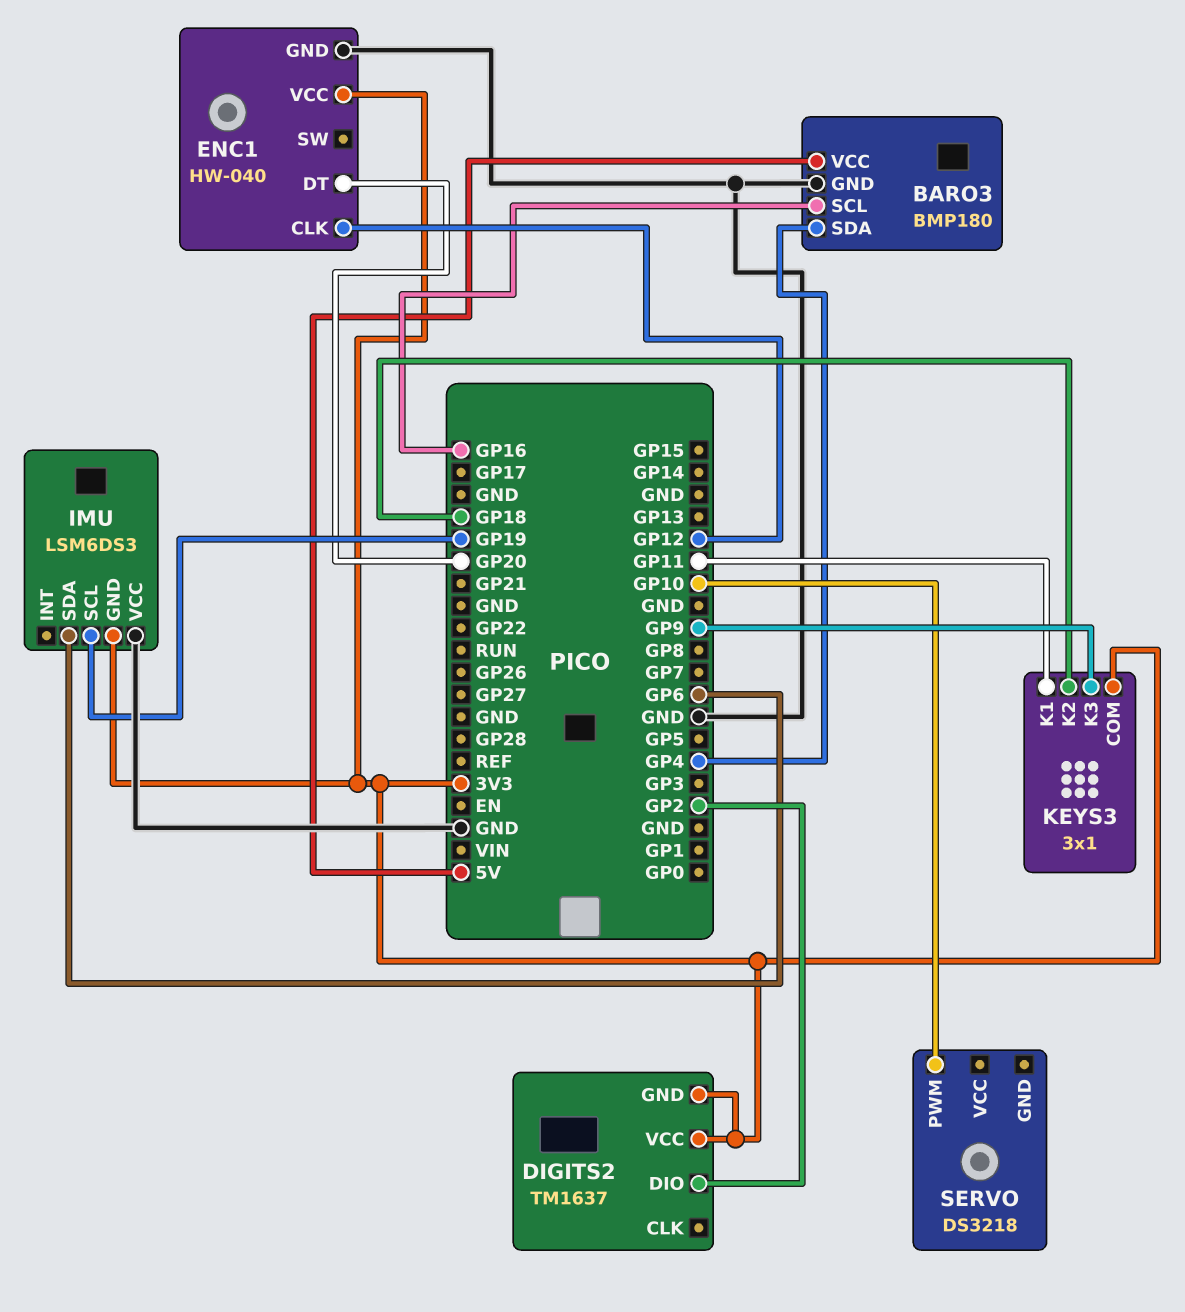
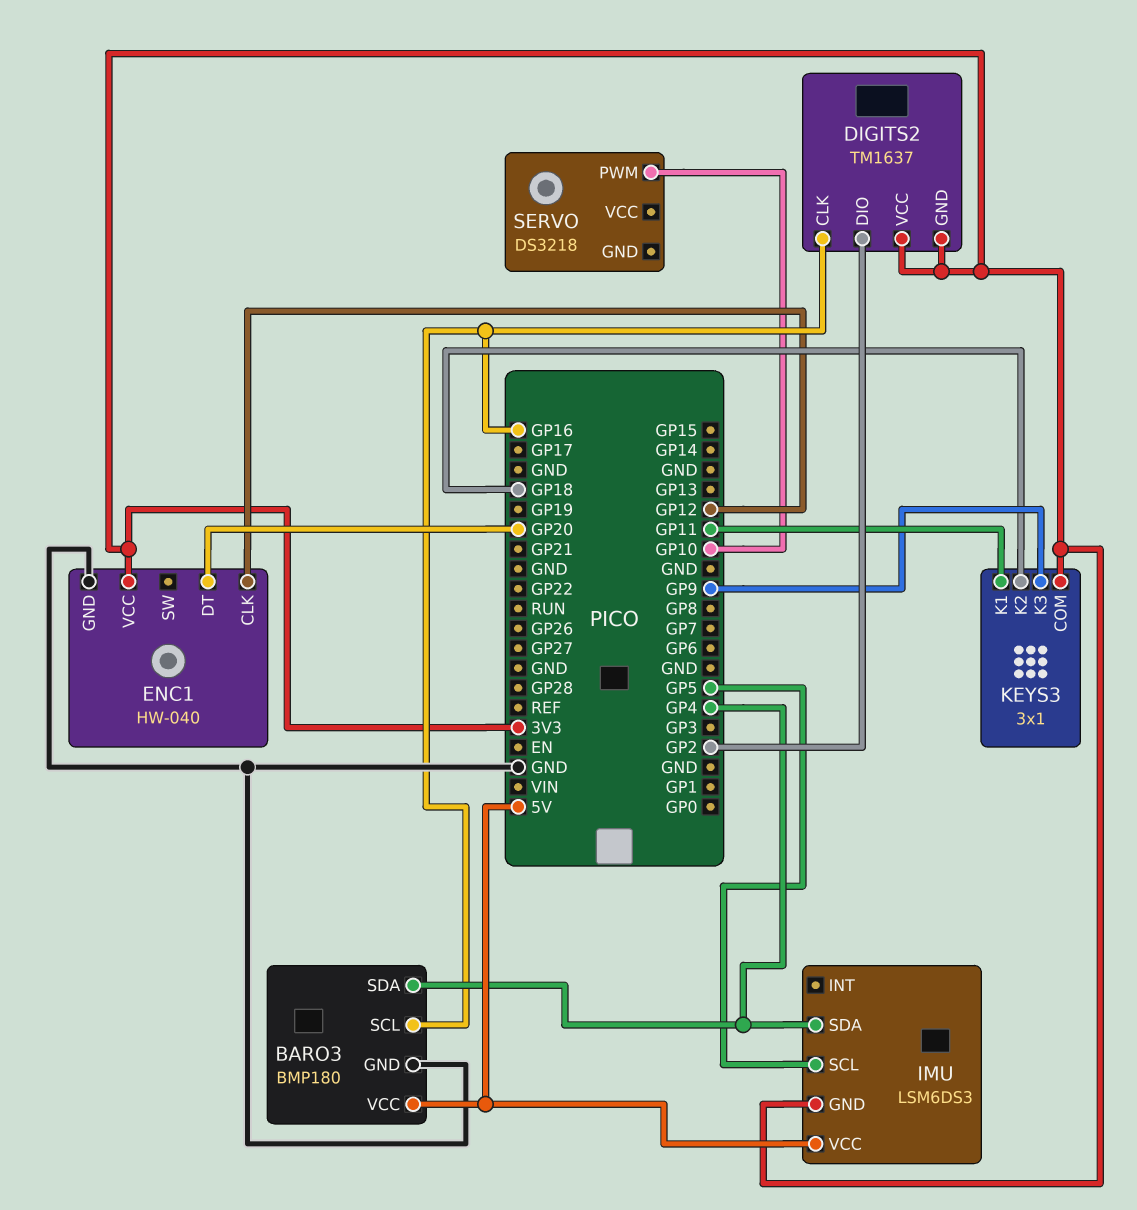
DIGITS2 pin CLK: none -> GP16
IMU pin SCL: GP19 -> GP5
IMU pin SDA: GP6 -> GP4
IMU pin VCC: GND -> 5V

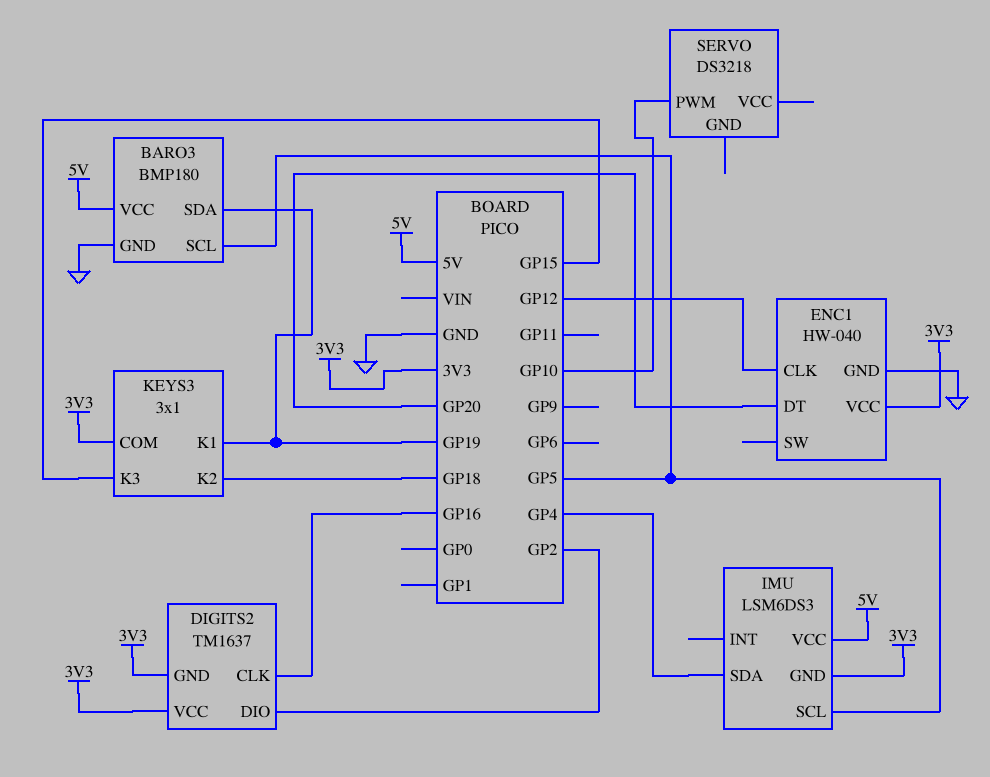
BARO3 pin SCL: GP16 -> GP5
BARO3 pin SDA: GP4 -> GP19
KEYS3 pin K1: GP11 -> GP19
KEYS3 pin K3: GP9 -> GP15

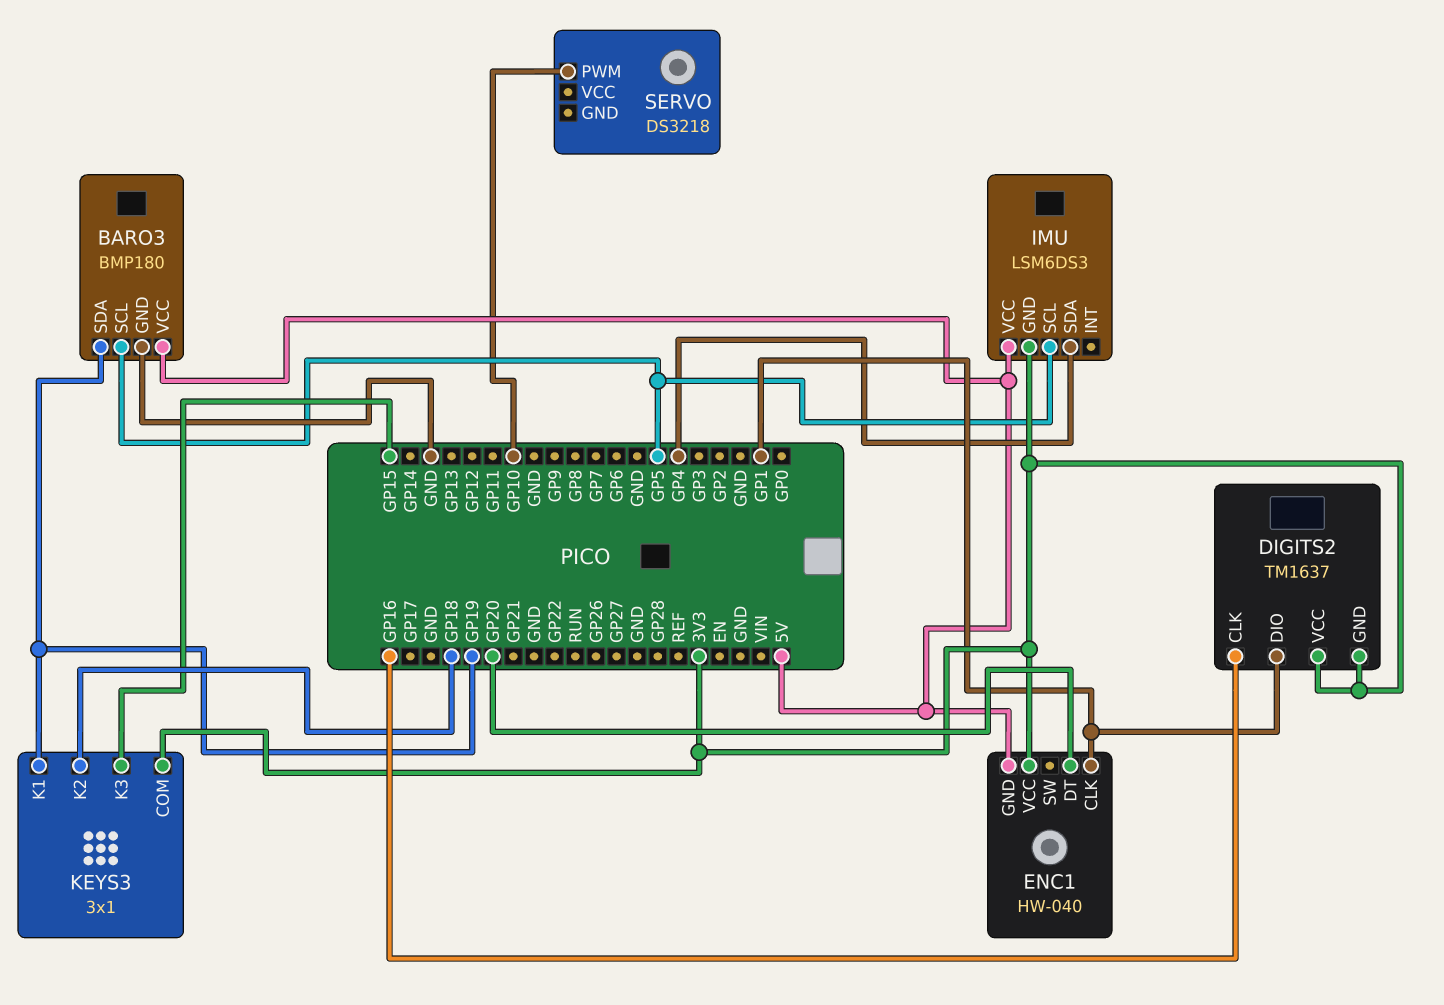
DIGITS2 pin DIO: GP2 -> GP1
ENC1 pin CLK: GP12 -> GP1
ENC1 pin GND: GND -> 5V

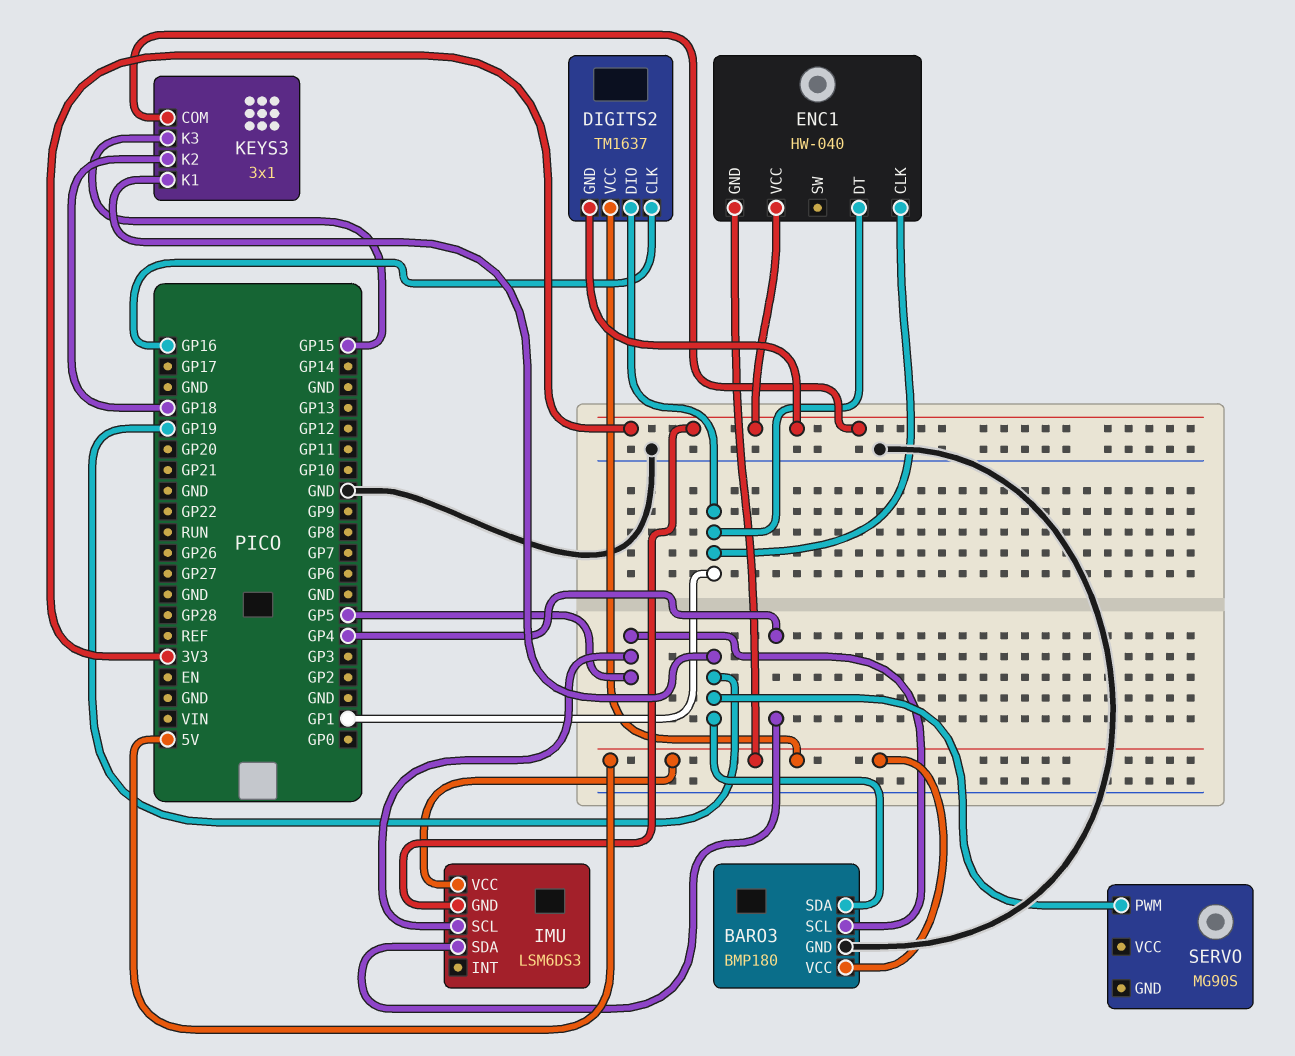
DIGITS2 pin VCC: 3V3 -> 5V
ENC1 pin DT: GP20 -> GP1
SERVO: DS3218 -> MG90S
SERVO pin PWM: GP10 -> GP19

